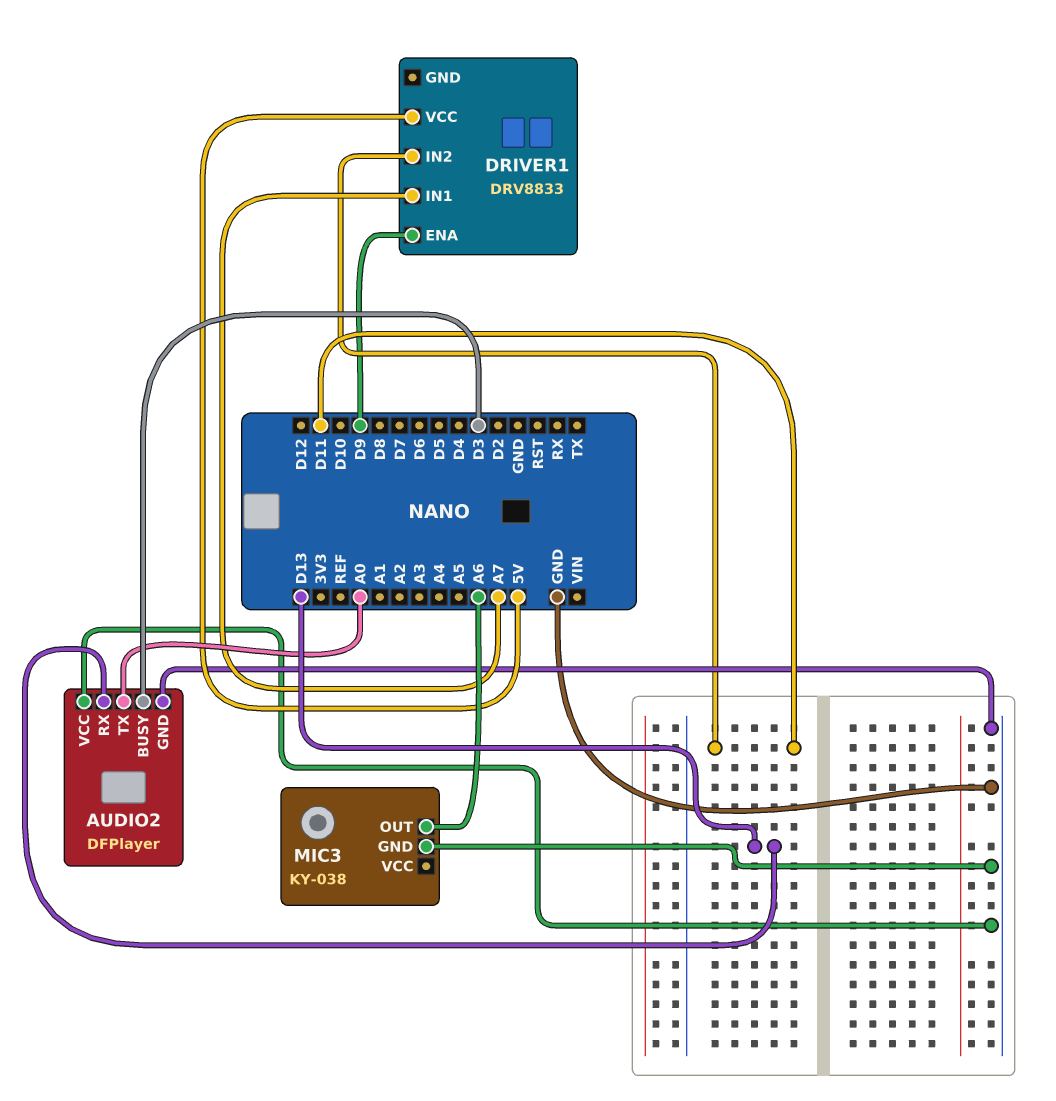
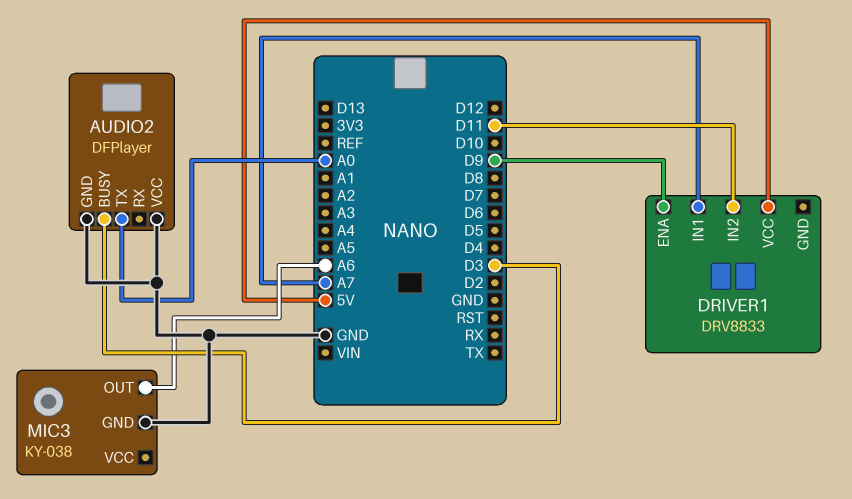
AUDIO2 pin RX: D13 -> none

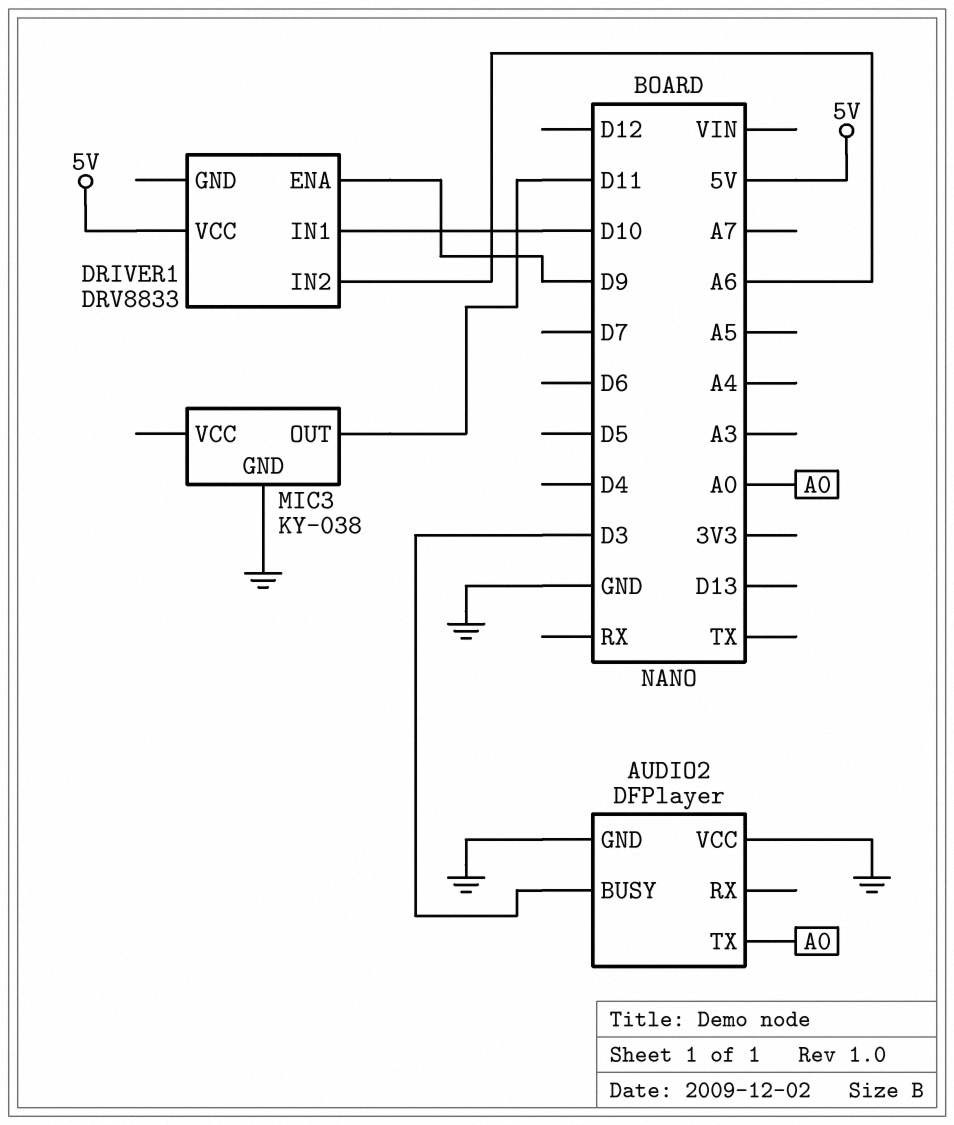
DRIVER1 pin IN1: A7 -> D10
DRIVER1 pin IN2: D11 -> A6
MIC3 pin OUT: A6 -> D11

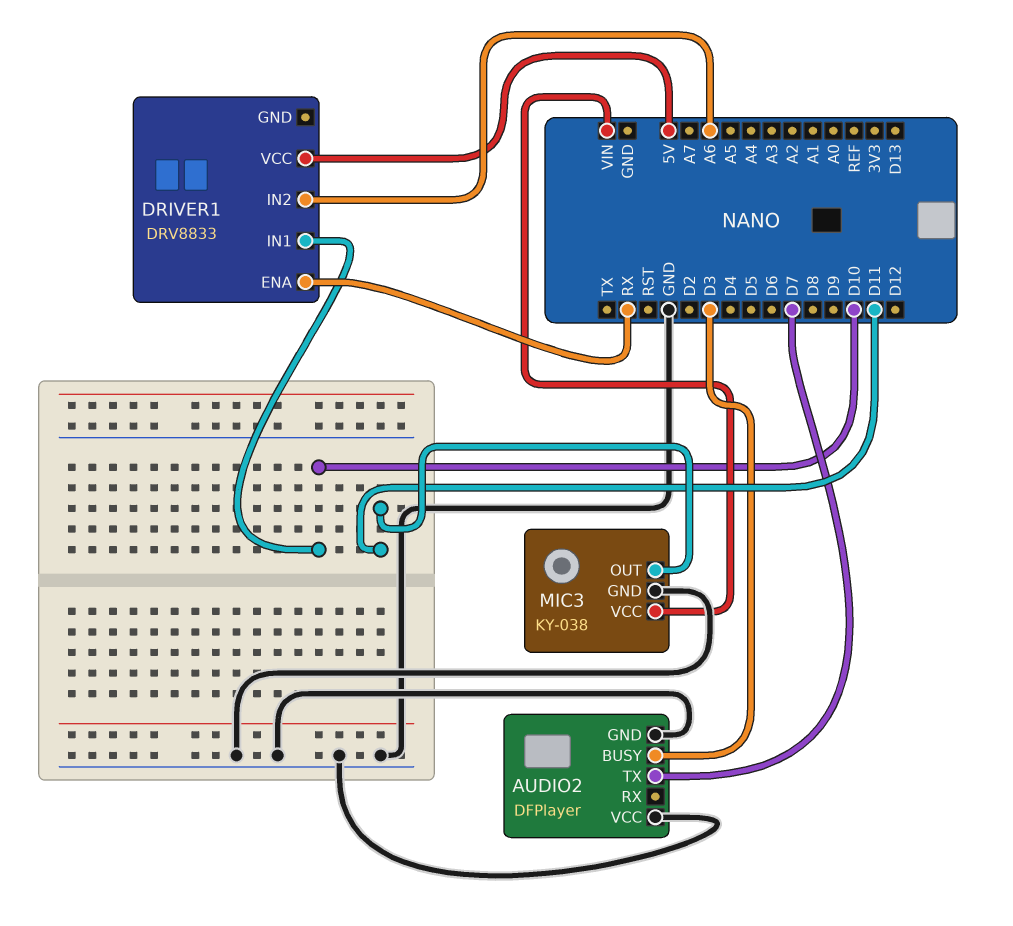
AUDIO2 pin TX: A0 -> D7
DRIVER1 pin ENA: D9 -> RX
MIC3 pin VCC: none -> VIN

